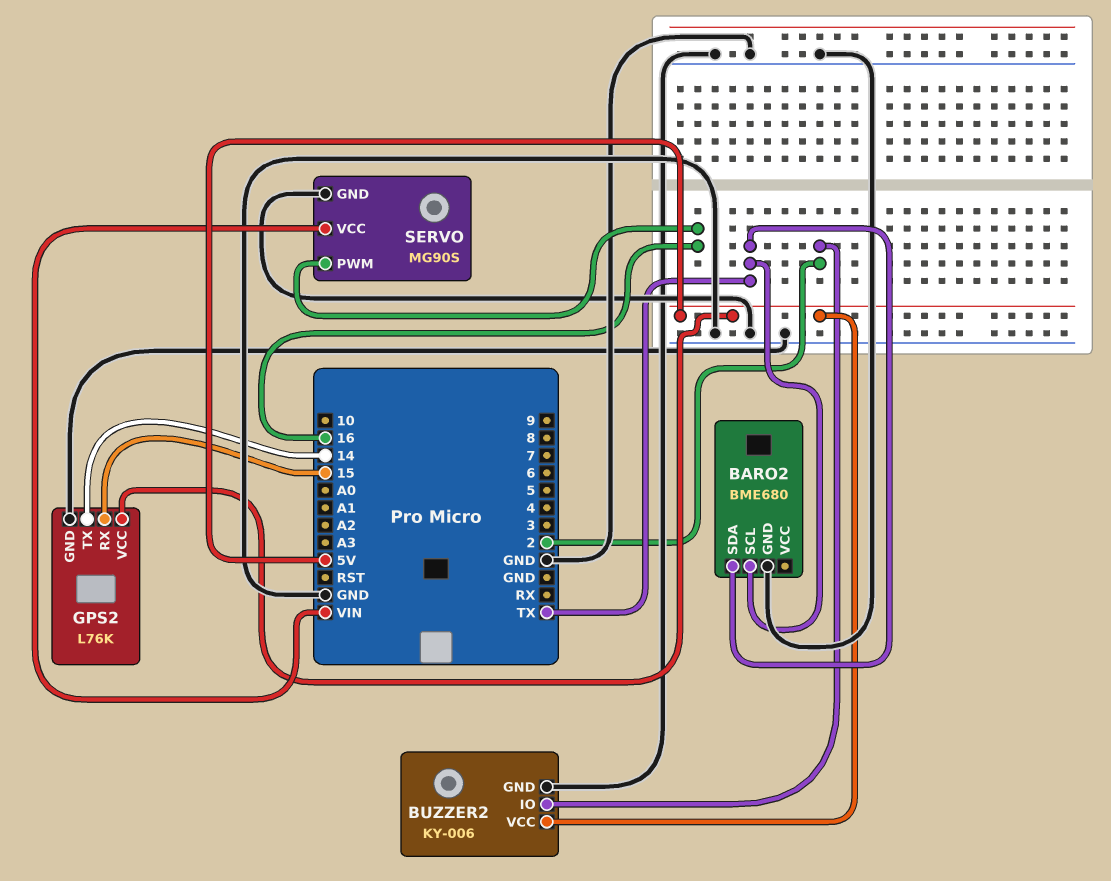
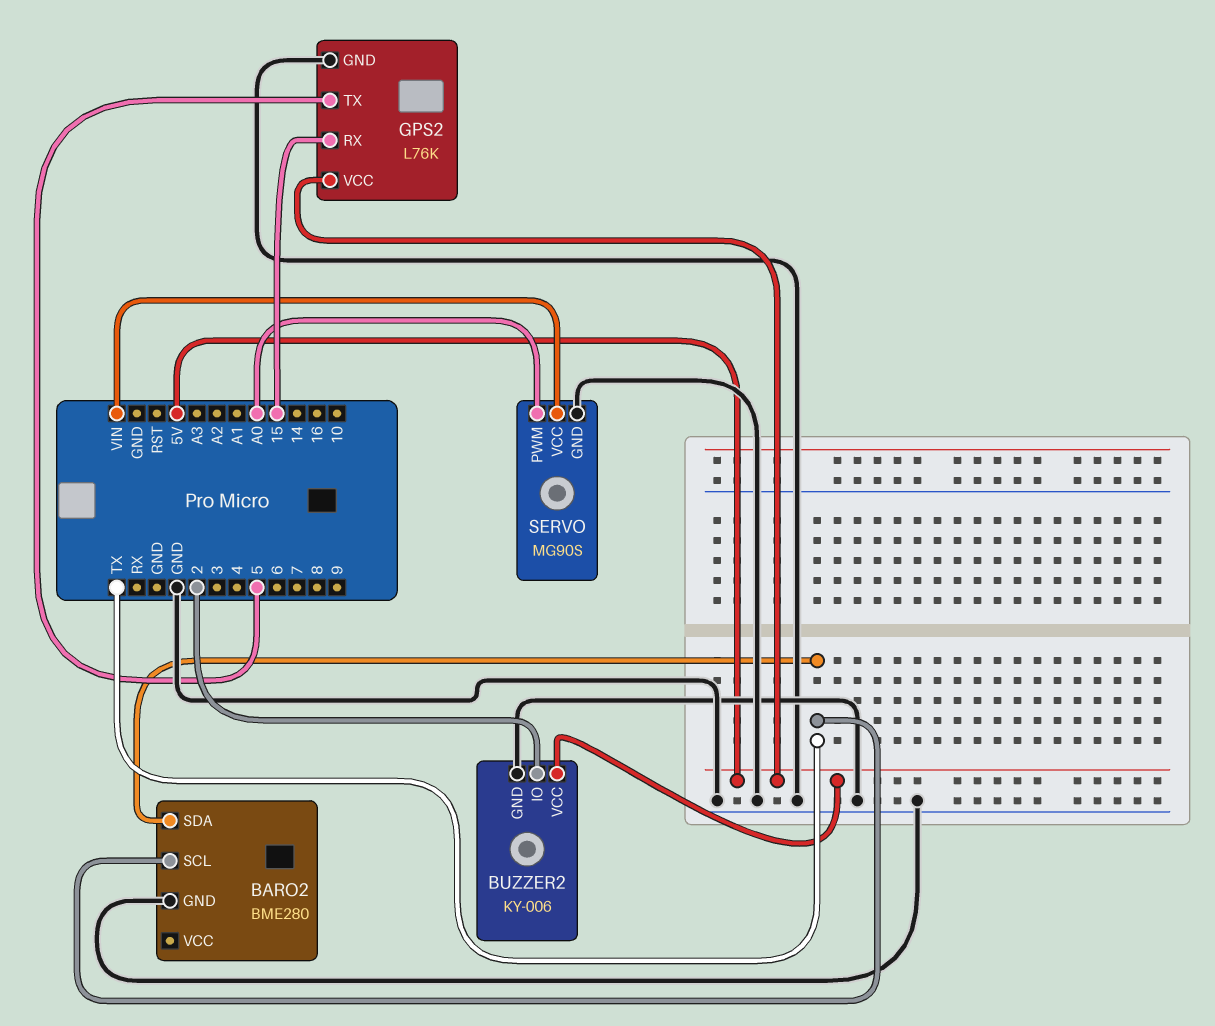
BARO2: BME680 -> BME280
GPS2 pin TX: 14 -> 5
SERVO pin PWM: 16 -> A0

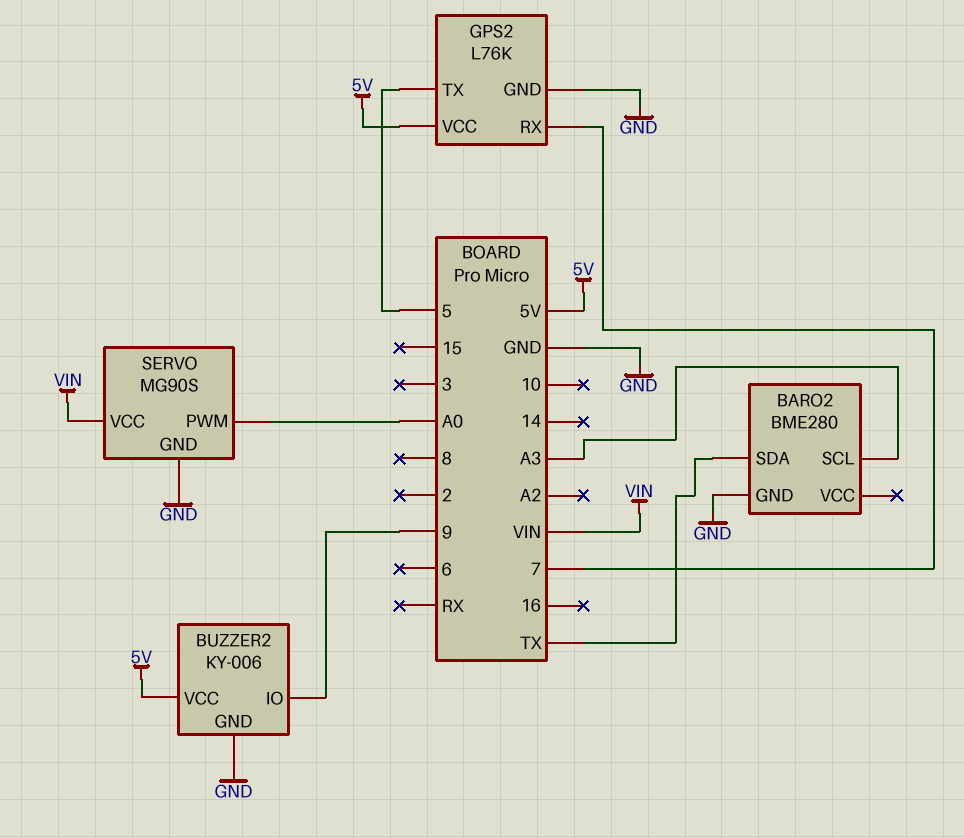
BARO2 pin SCL: TX -> A3
BUZZER2 pin IO: 2 -> 9
GPS2 pin RX: 15 -> 7

